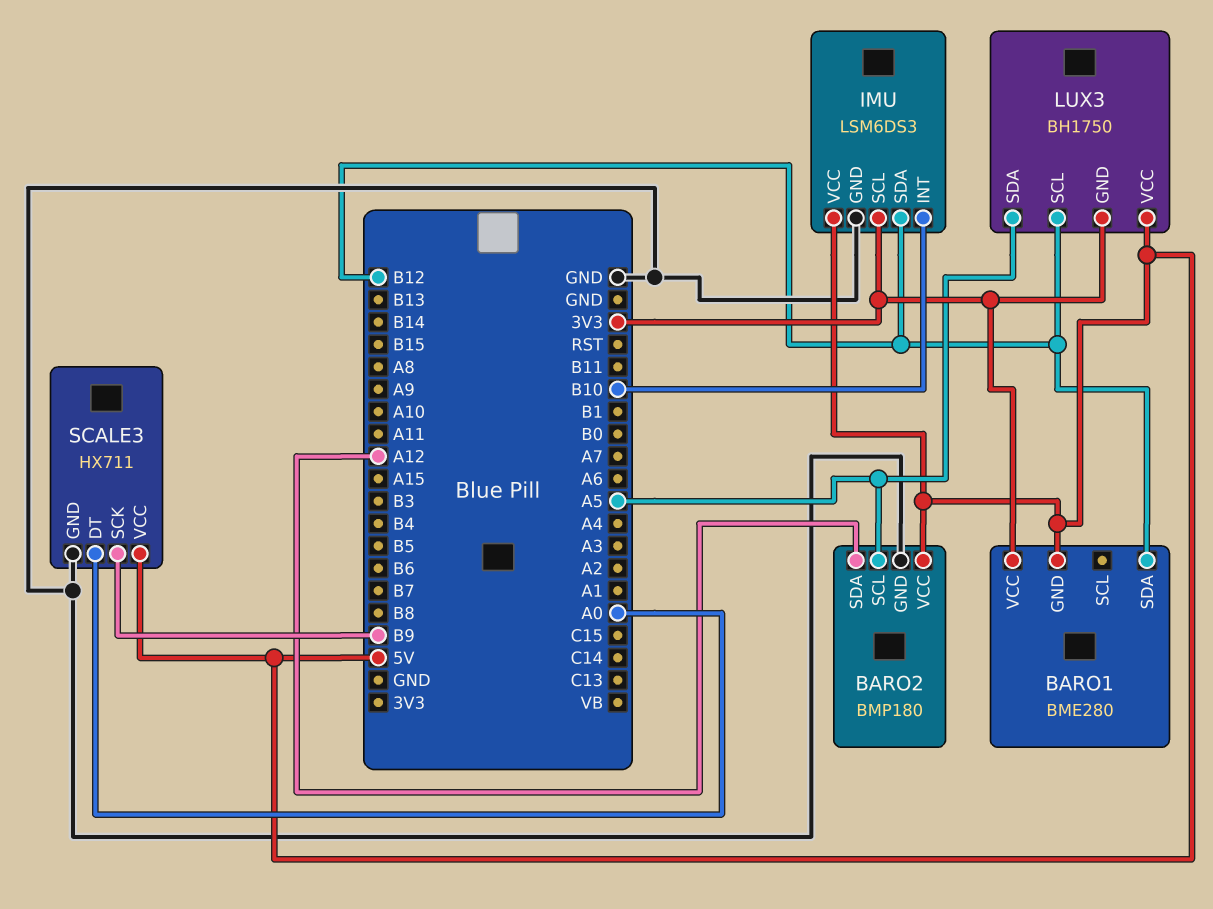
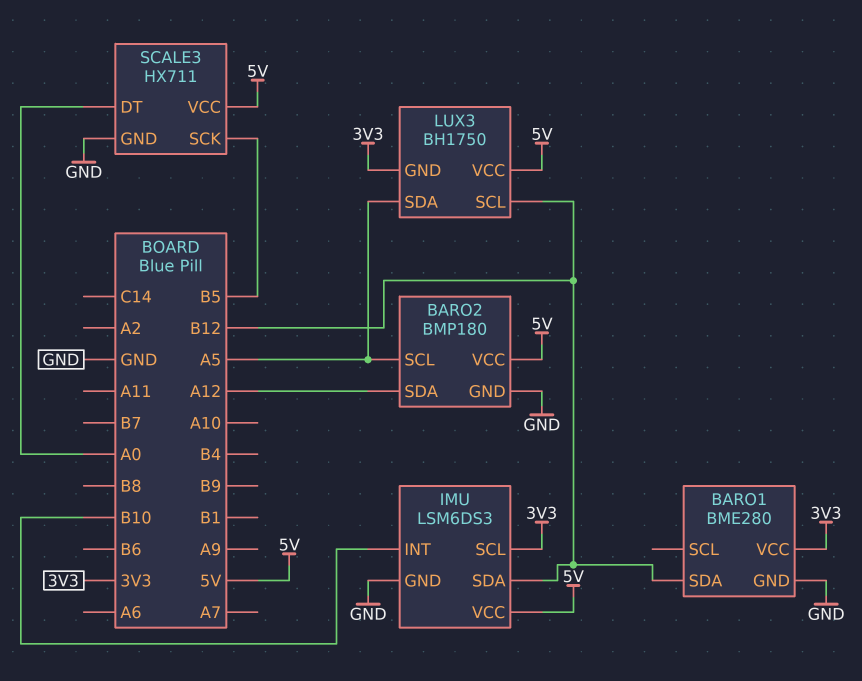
BARO1 pin GND: 5V -> GND
SCALE3 pin SCK: B9 -> B5

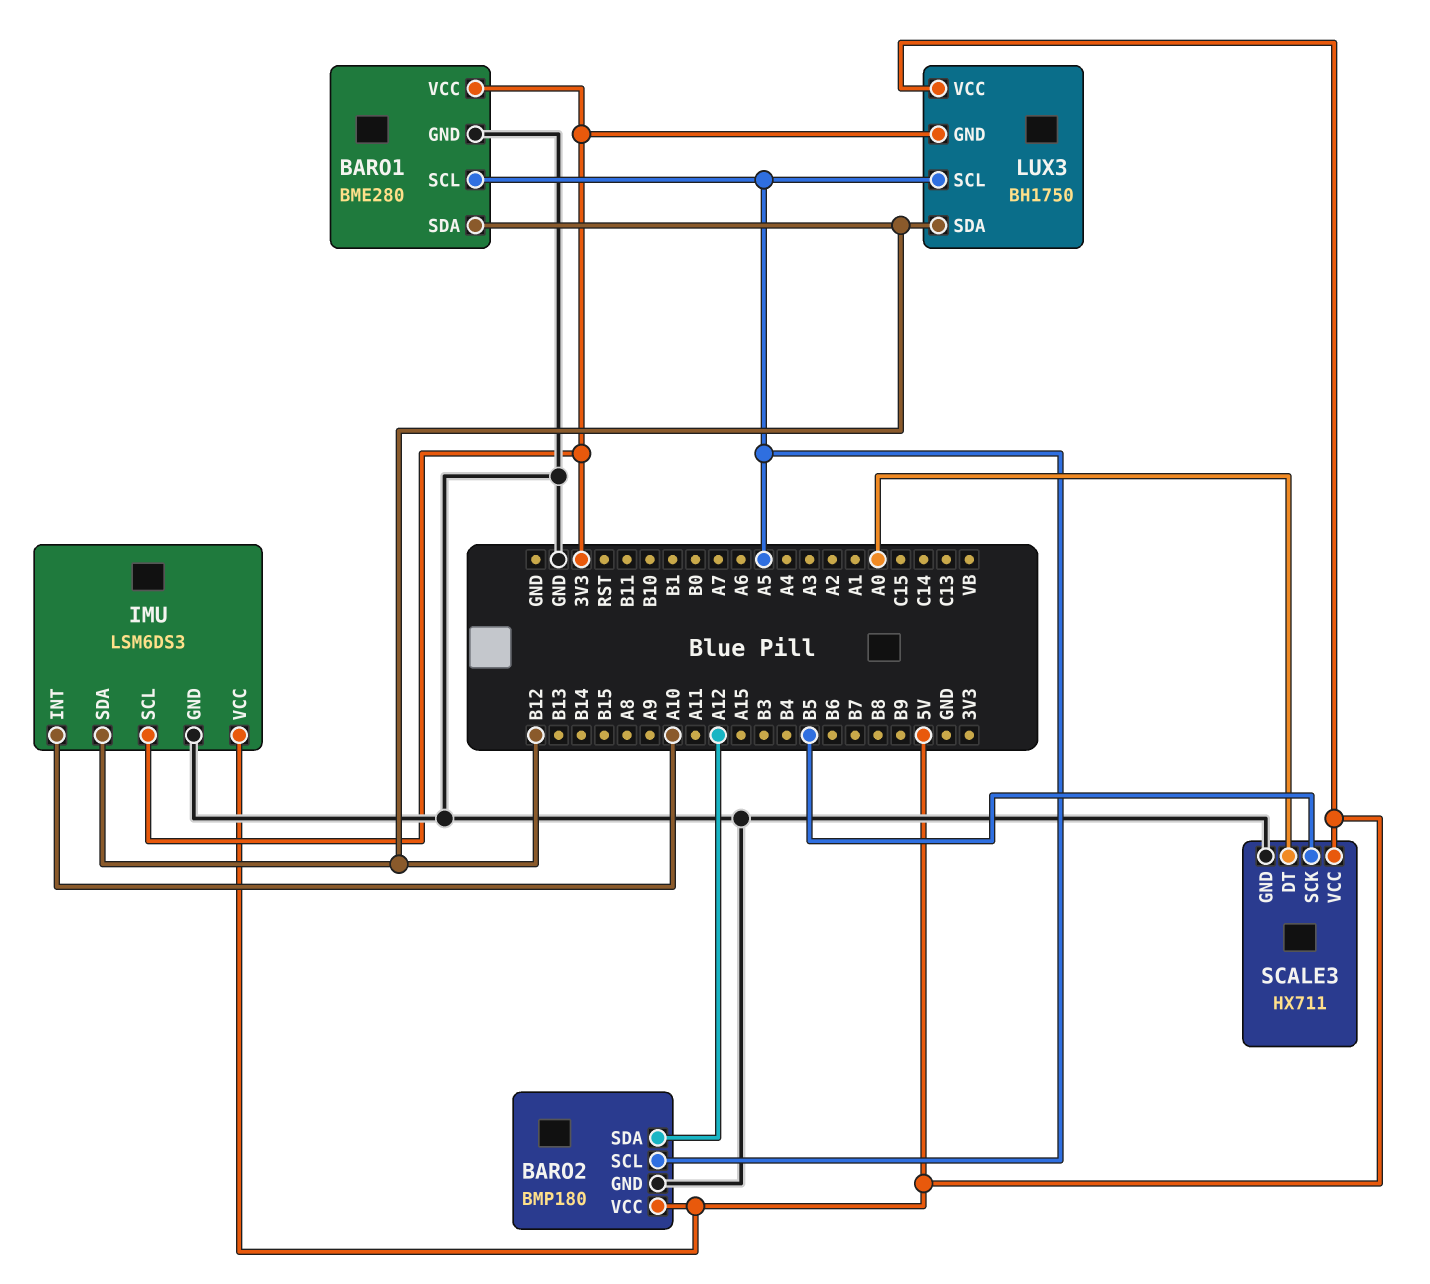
BARO1 pin SCL: none -> A5
IMU pin INT: B10 -> A10
LUX3 pin SCL: B12 -> A5
LUX3 pin SDA: A5 -> B12

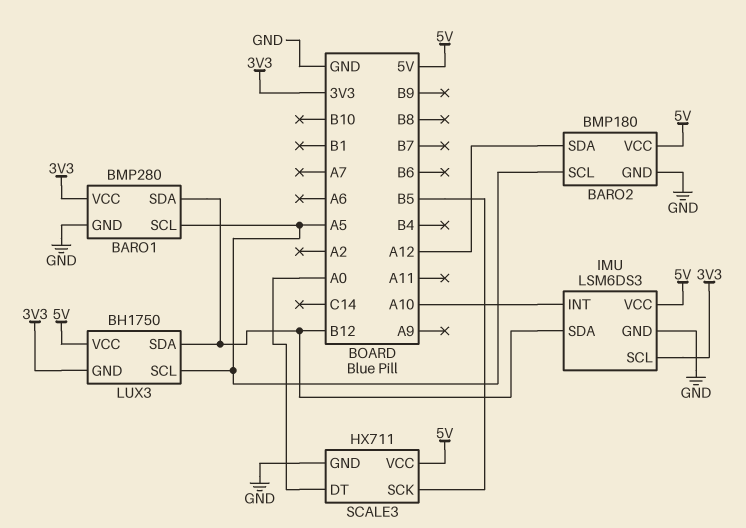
BARO1: BME280 -> BMP280

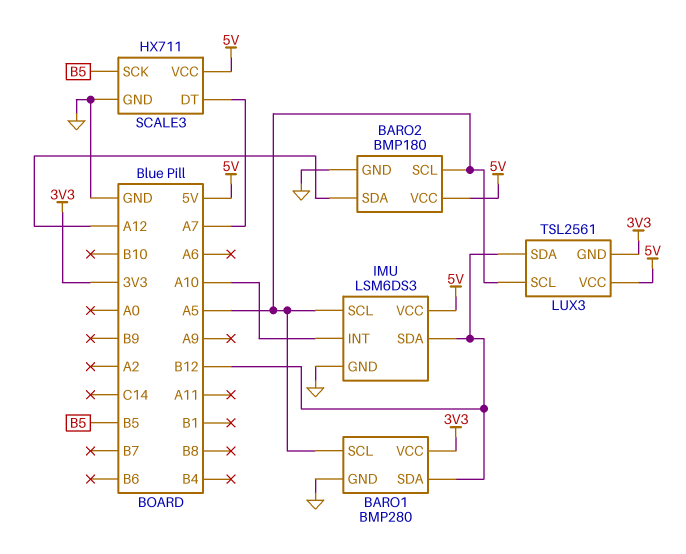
IMU pin SCL: 3V3 -> A5
LUX3: BH1750 -> TSL2561
SCALE3 pin DT: A0 -> A7

